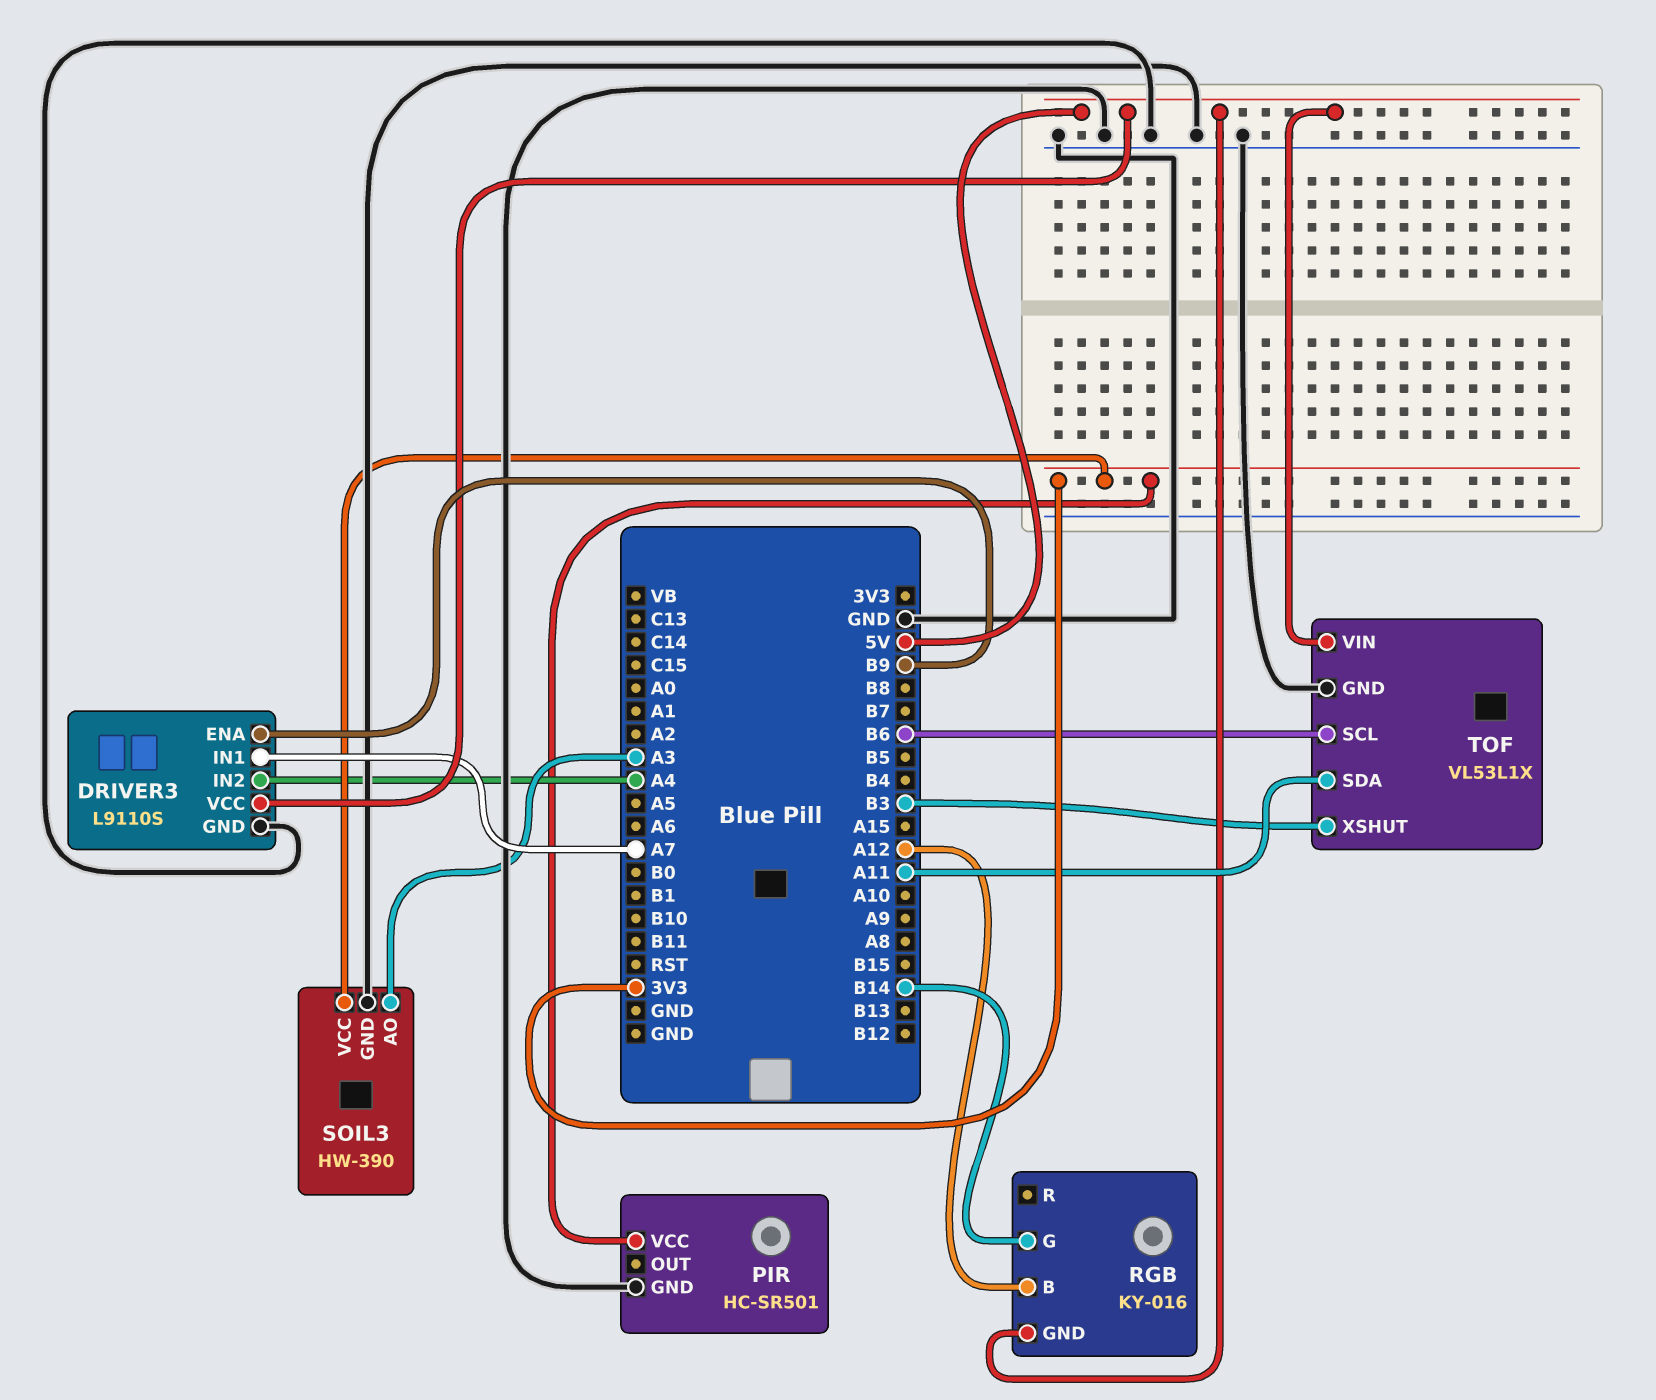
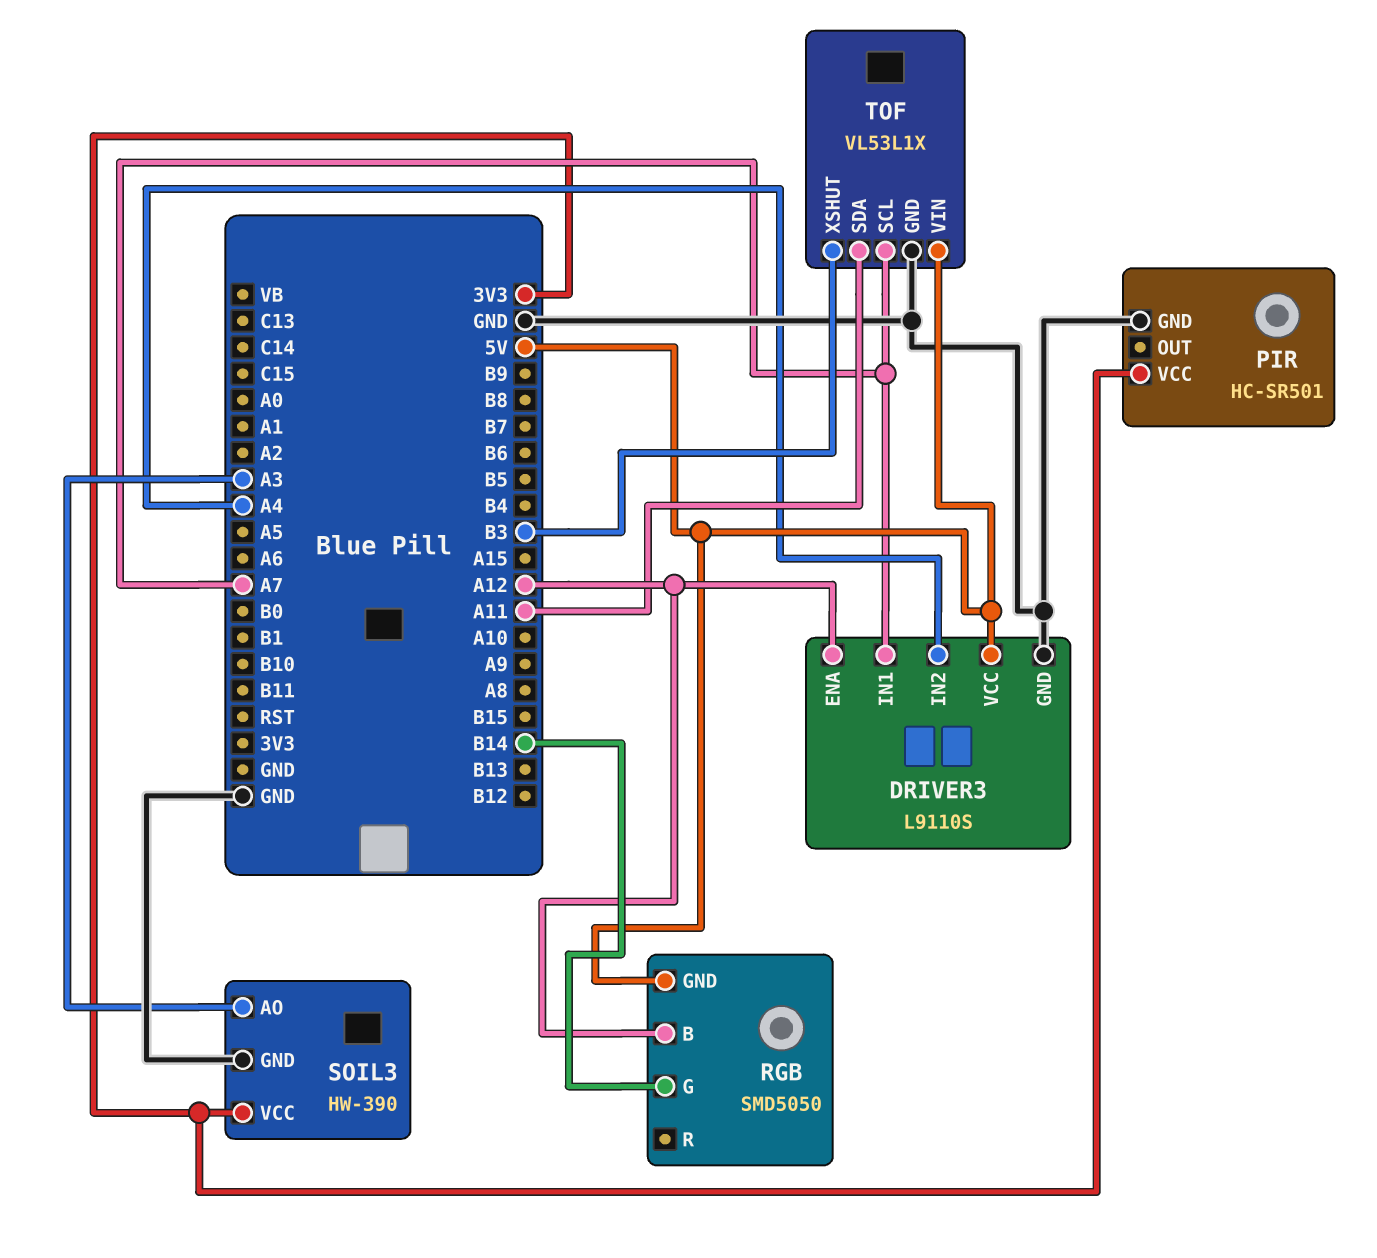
DRIVER3 pin ENA: B9 -> A12
RGB: KY-016 -> SMD5050
TOF pin SCL: B6 -> A7

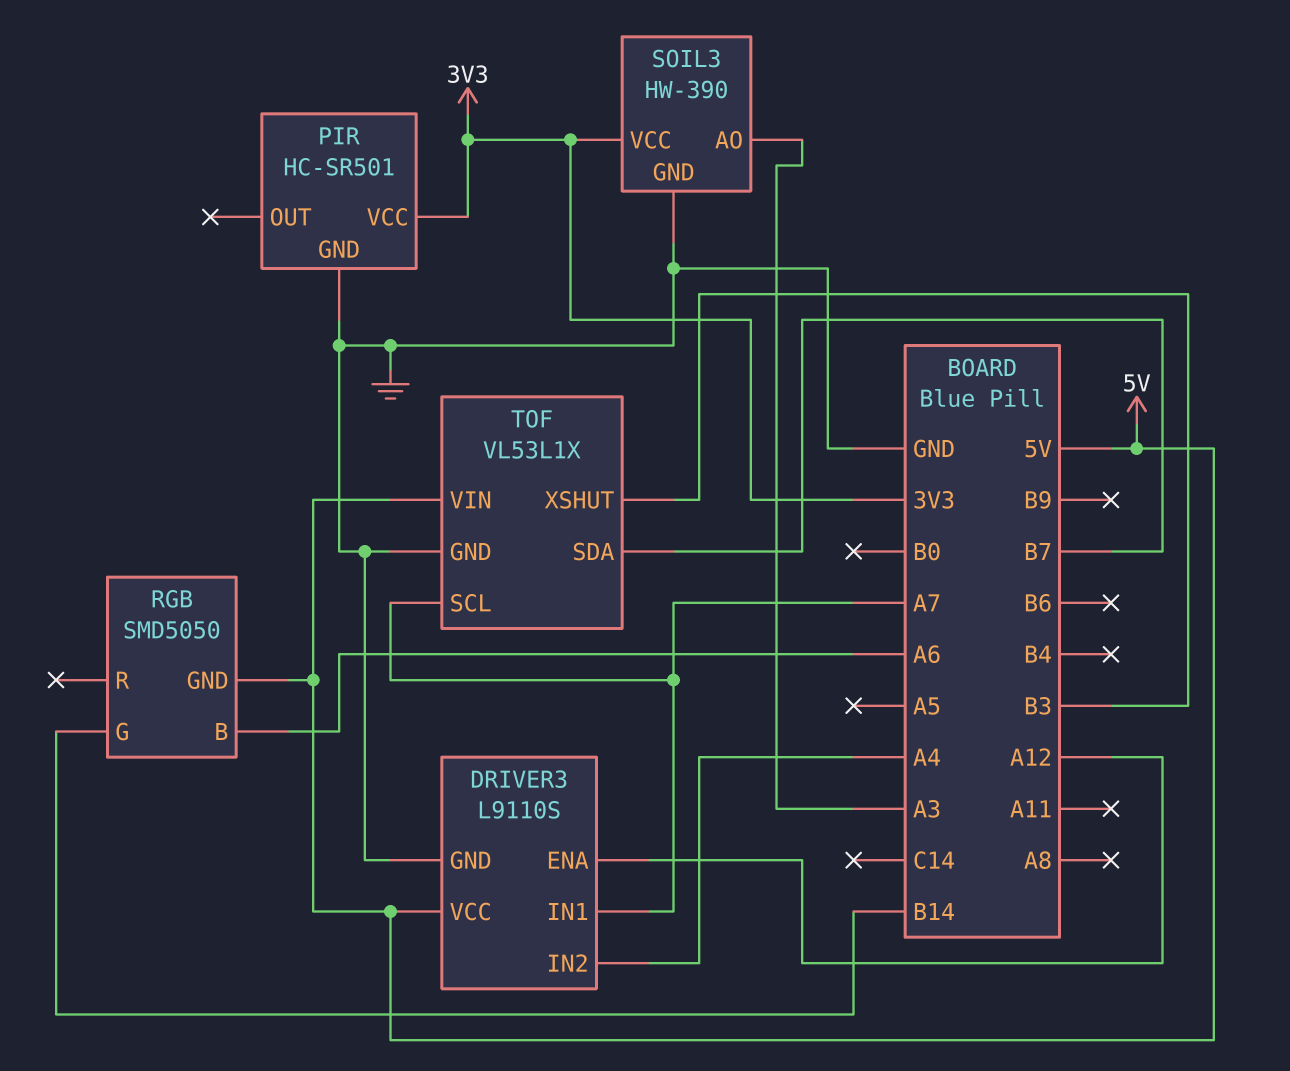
RGB pin B: A12 -> A6
TOF pin SDA: A11 -> B7

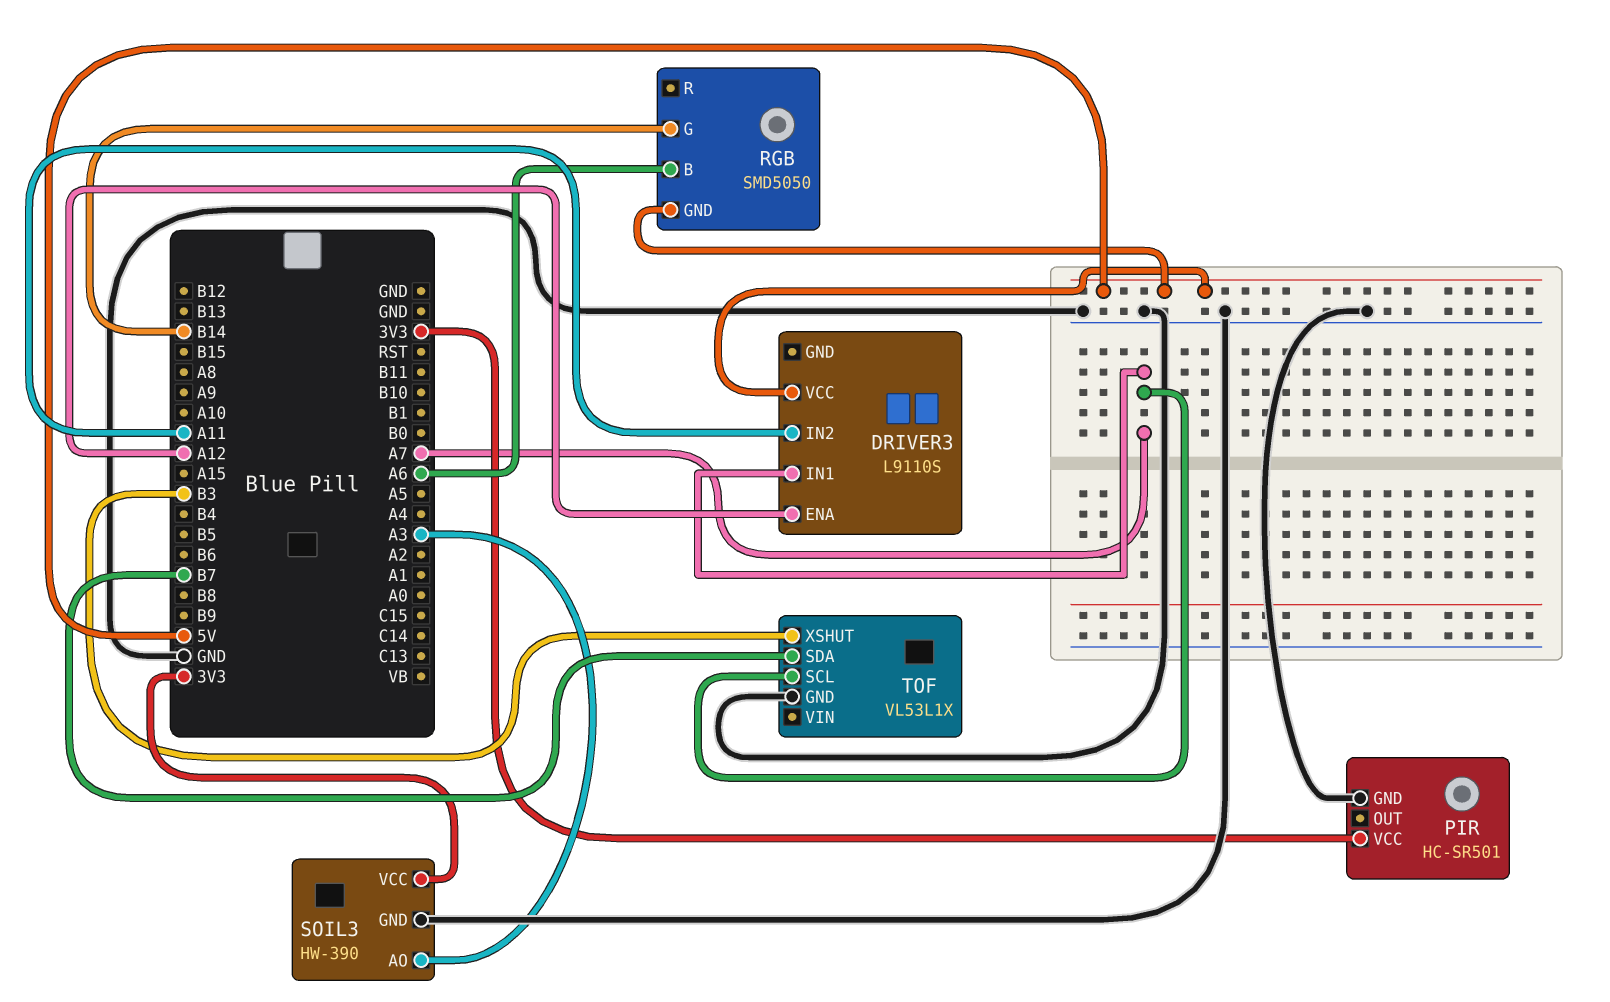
DRIVER3 pin GND: GND -> none
DRIVER3 pin IN2: A4 -> A11
TOF pin VIN: 5V -> none

